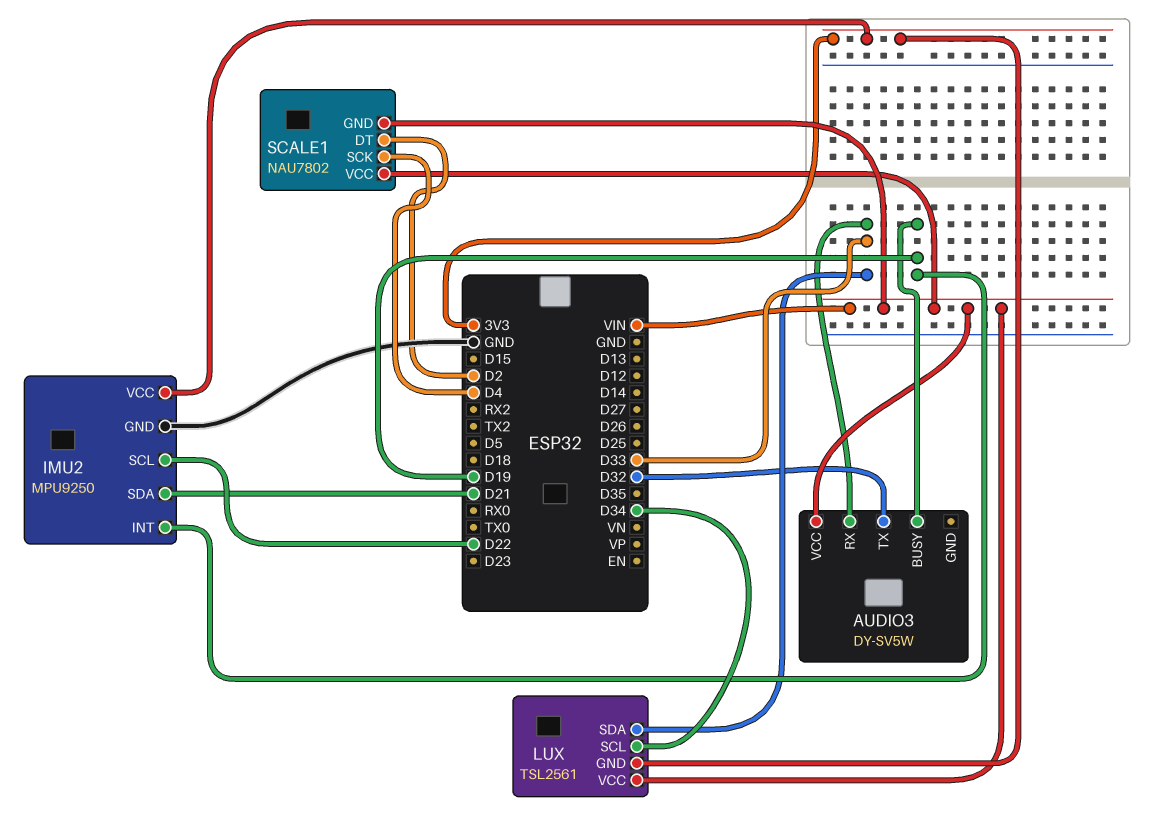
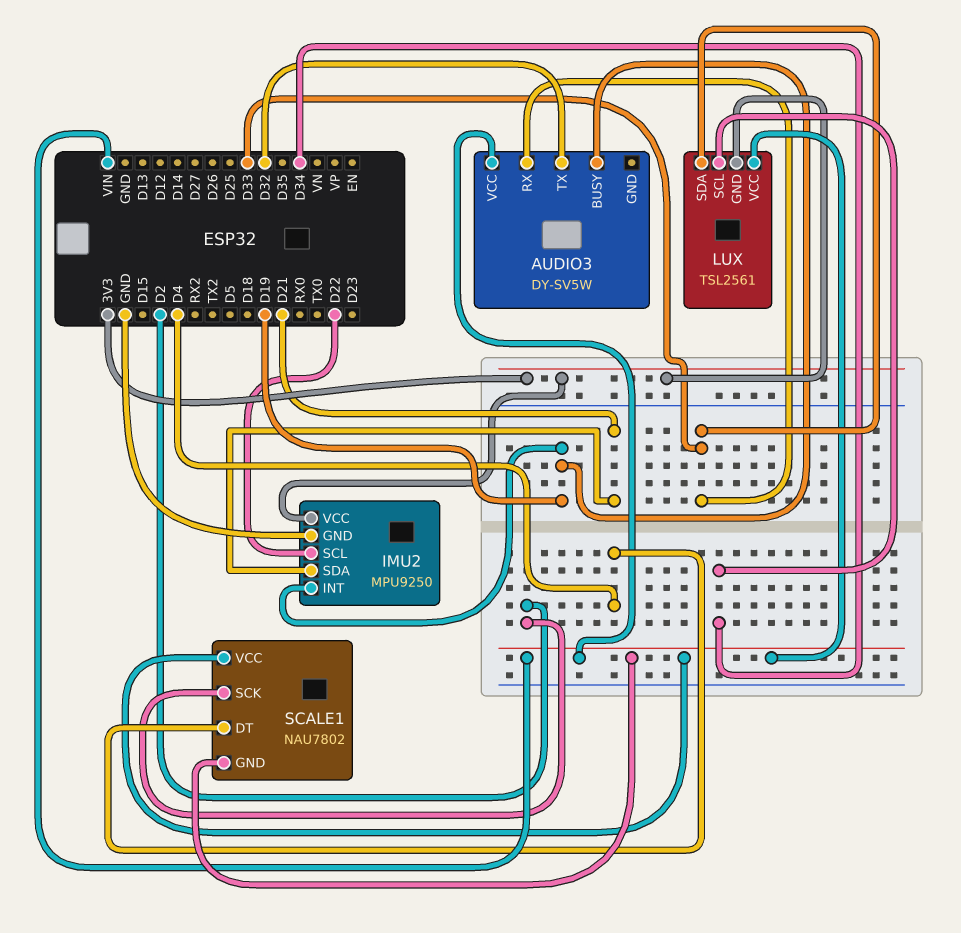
SCALE1 pin DT: D2 -> D4
SCALE1 pin SCK: D4 -> D2

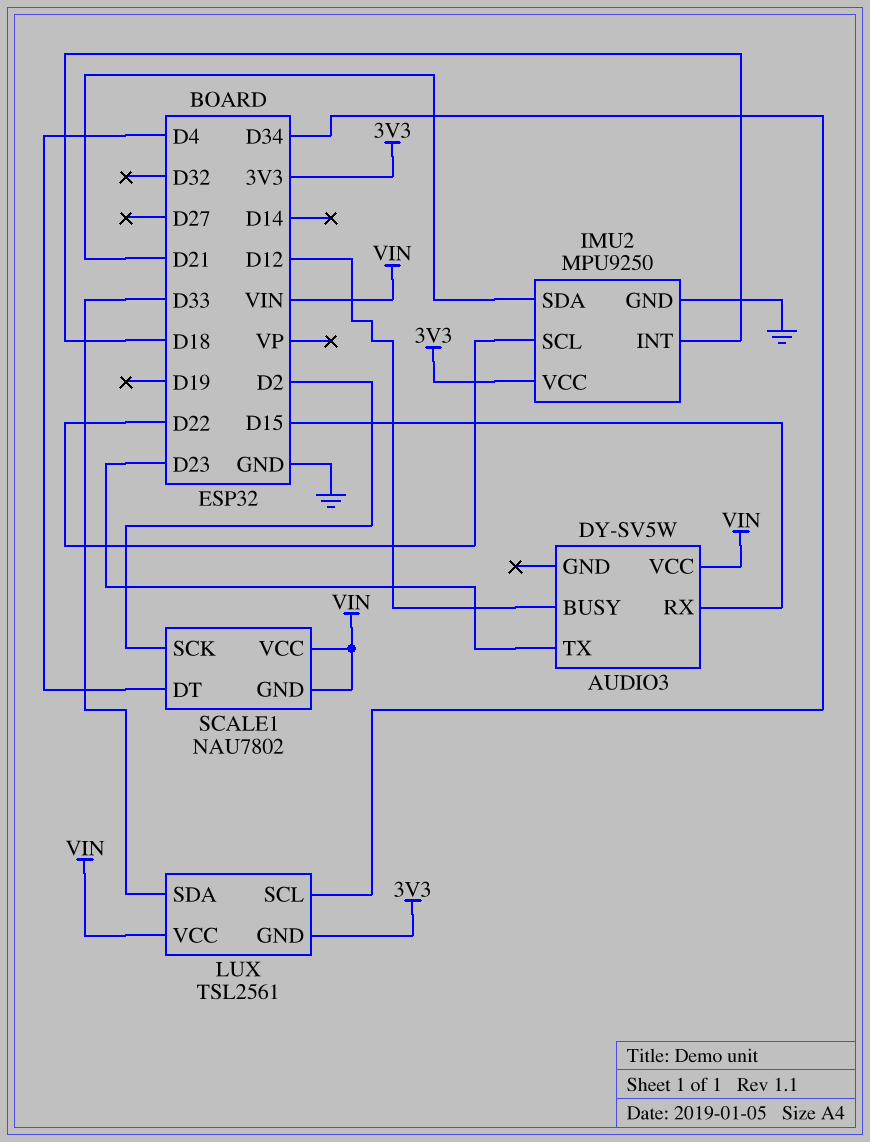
AUDIO3 pin BUSY: D19 -> D12
AUDIO3 pin RX: D33 -> D15
AUDIO3 pin TX: D32 -> D23
IMU2 pin INT: D19 -> D18

